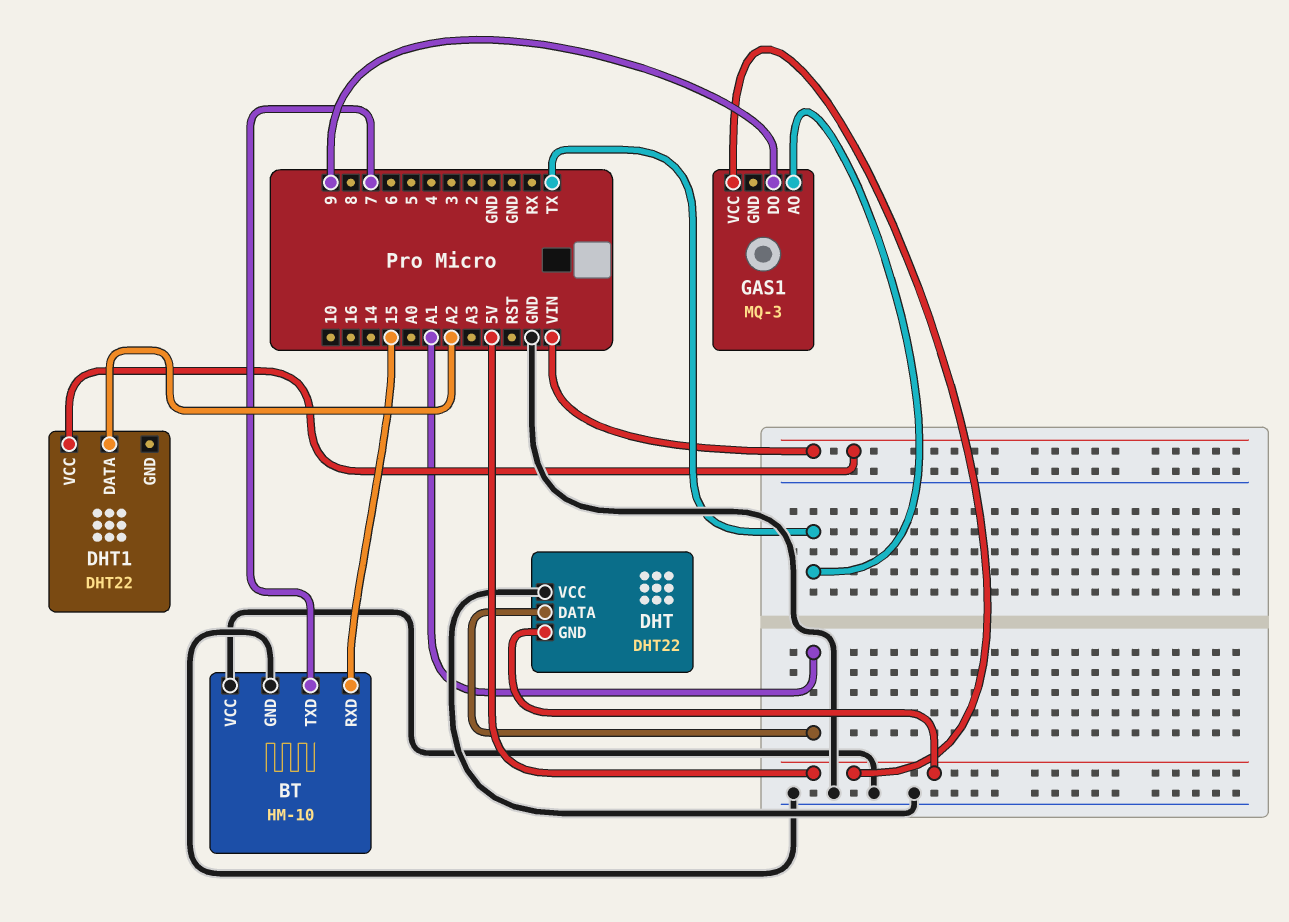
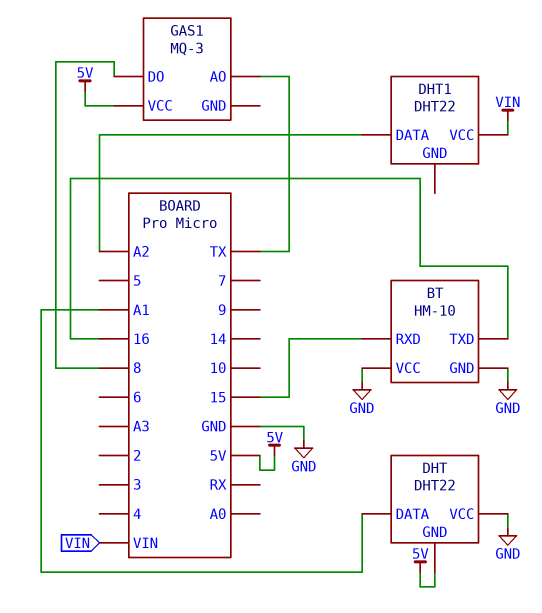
BT pin TXD: 7 -> 16
GAS1 pin DO: 9 -> 8

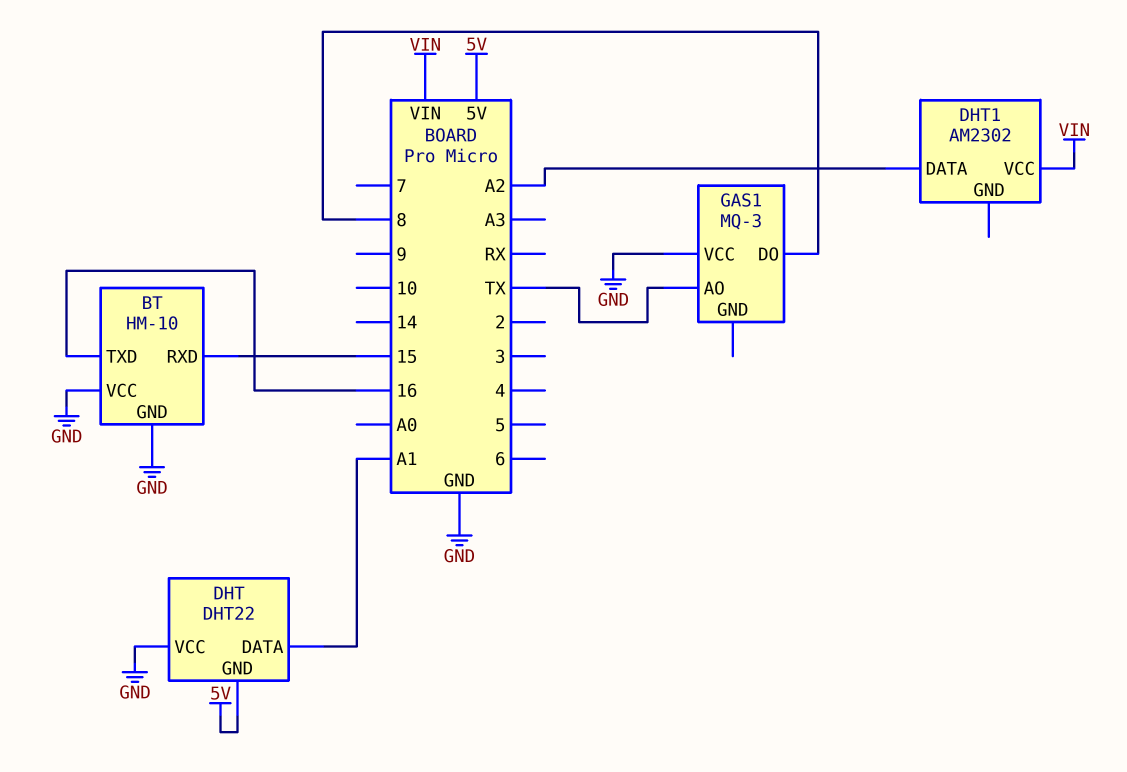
DHT1: DHT22 -> AM2302
GAS1 pin VCC: 5V -> GND

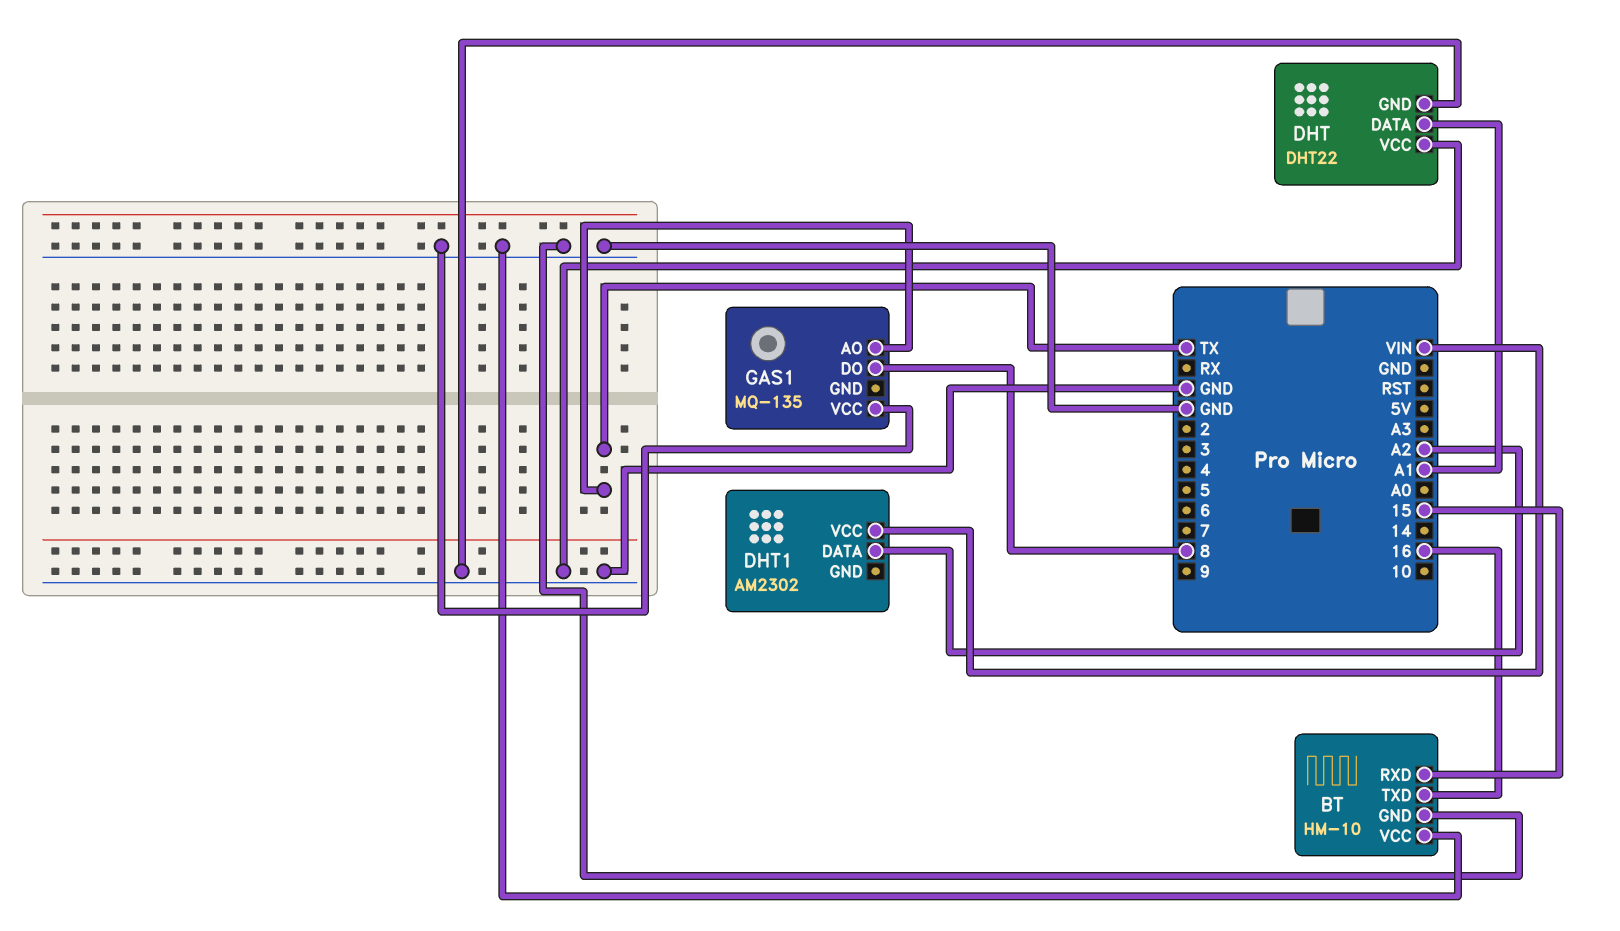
DHT pin GND: 5V -> GND
GAS1: MQ-3 -> MQ-135

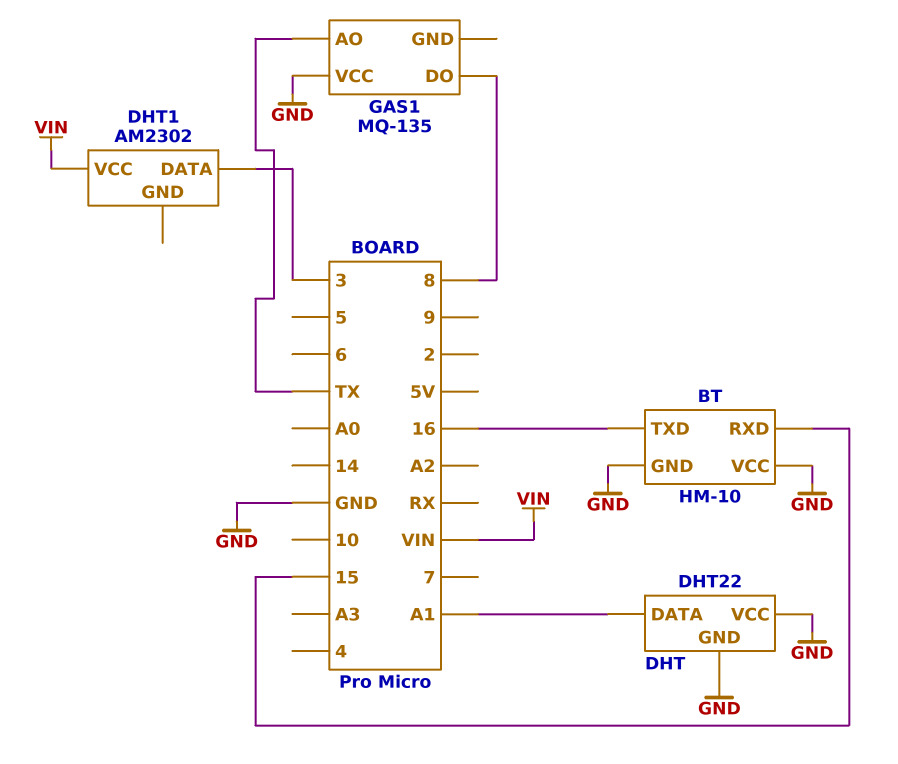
DHT1 pin DATA: A2 -> 3

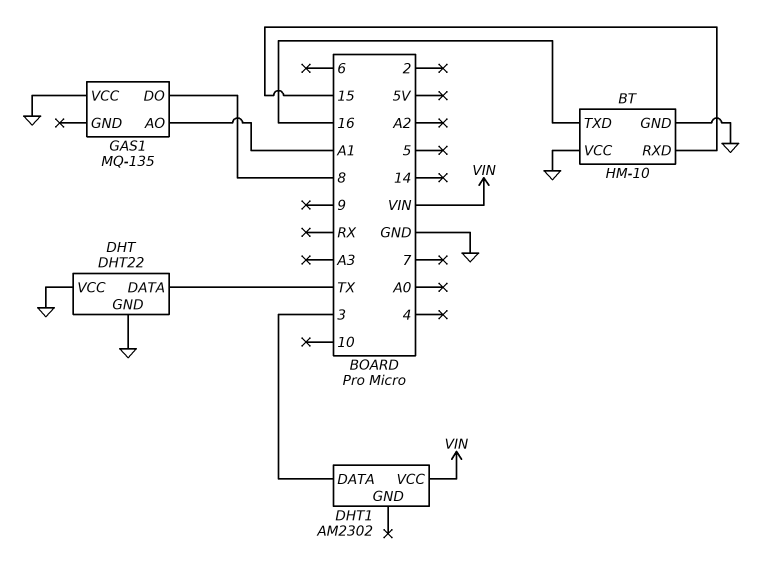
DHT pin DATA: A1 -> TX
GAS1 pin AO: TX -> A1

